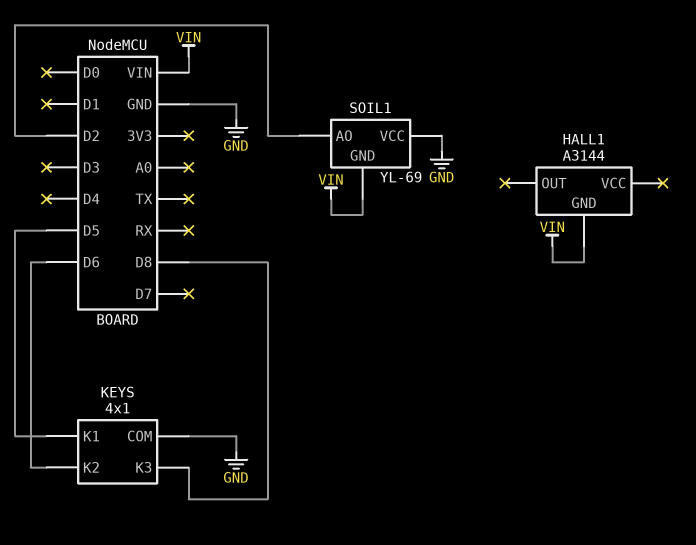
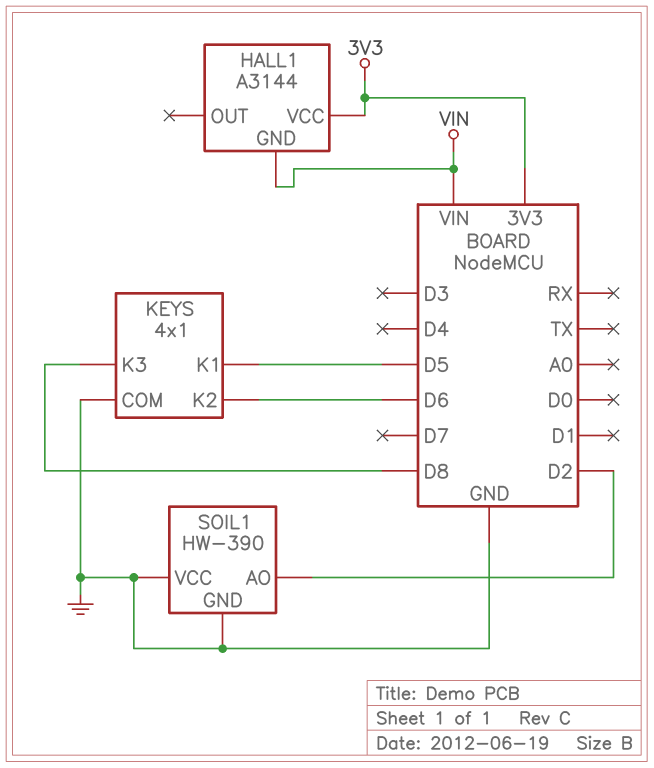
HALL1 pin VCC: none -> 3V3
SOIL1: YL-69 -> HW-390
SOIL1 pin GND: VIN -> GND

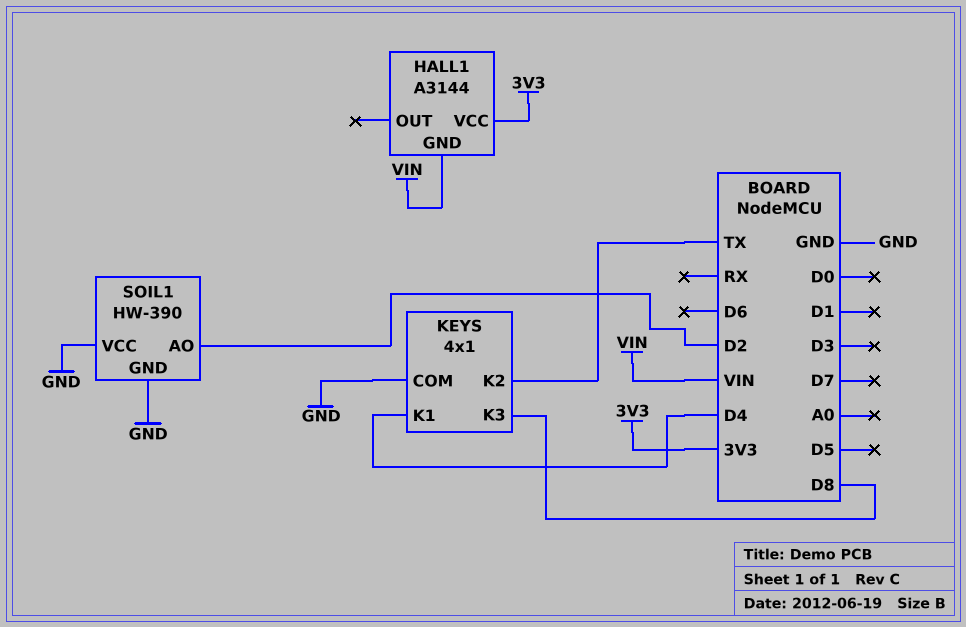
KEYS pin K1: D5 -> D4
KEYS pin K2: D6 -> TX

